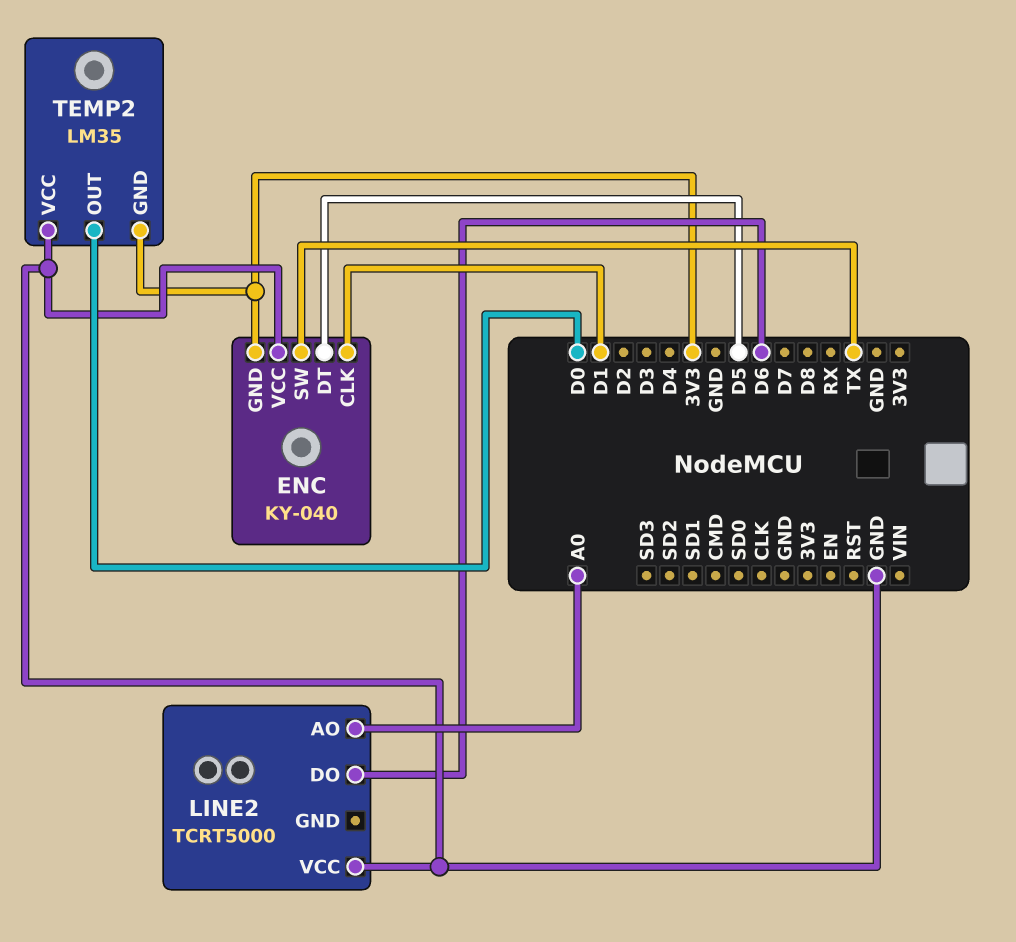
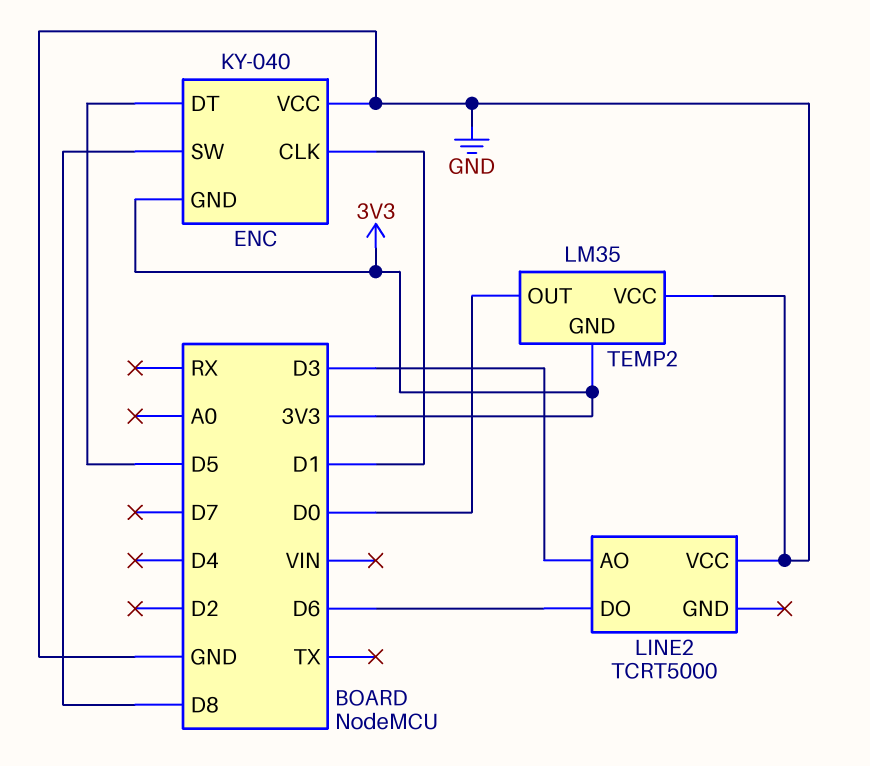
ENC pin SW: TX -> D8
LINE2 pin AO: A0 -> D3

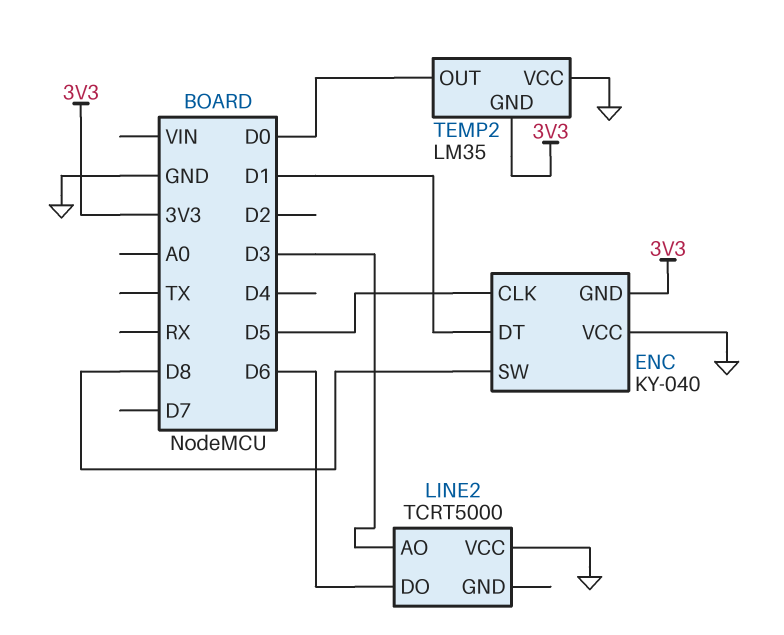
ENC pin CLK: D1 -> D5
ENC pin DT: D5 -> D1

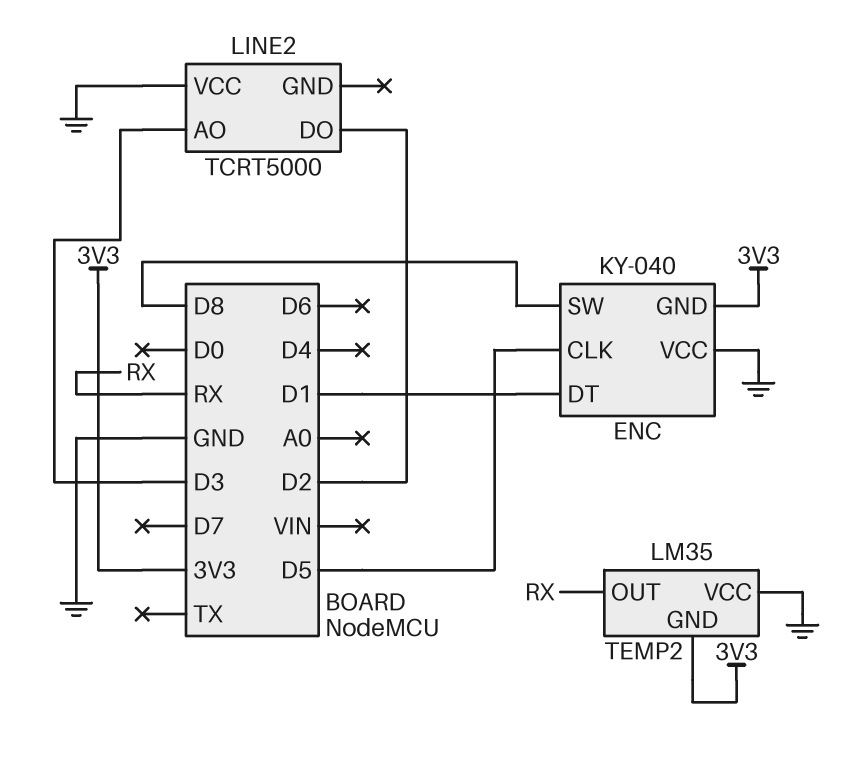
LINE2 pin DO: D6 -> D2
TEMP2 pin OUT: D0 -> RX

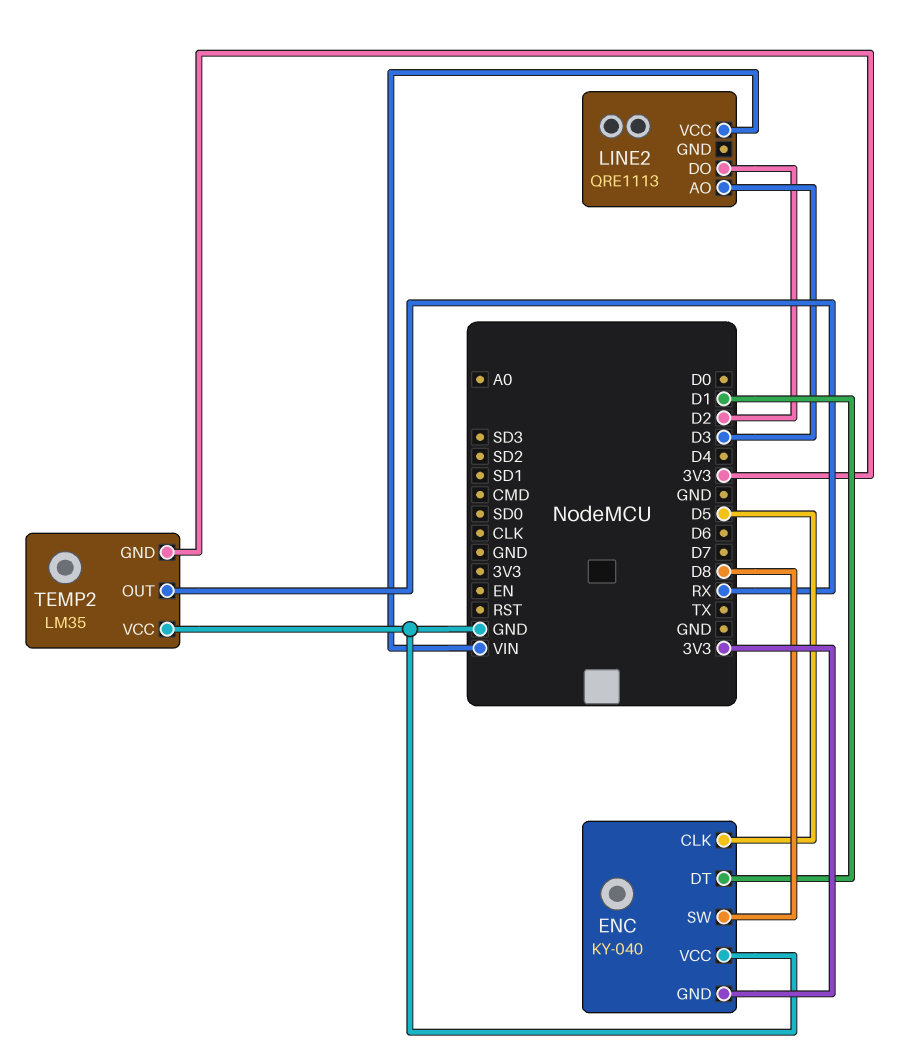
LINE2: TCRT5000 -> QRE1113
LINE2 pin VCC: GND -> VIN

